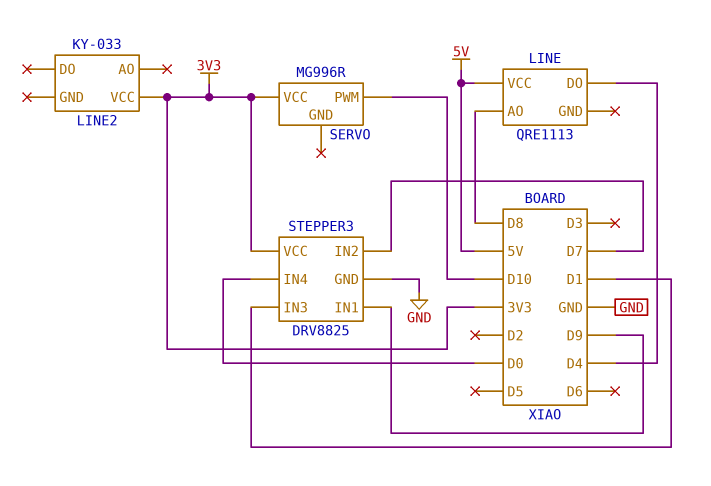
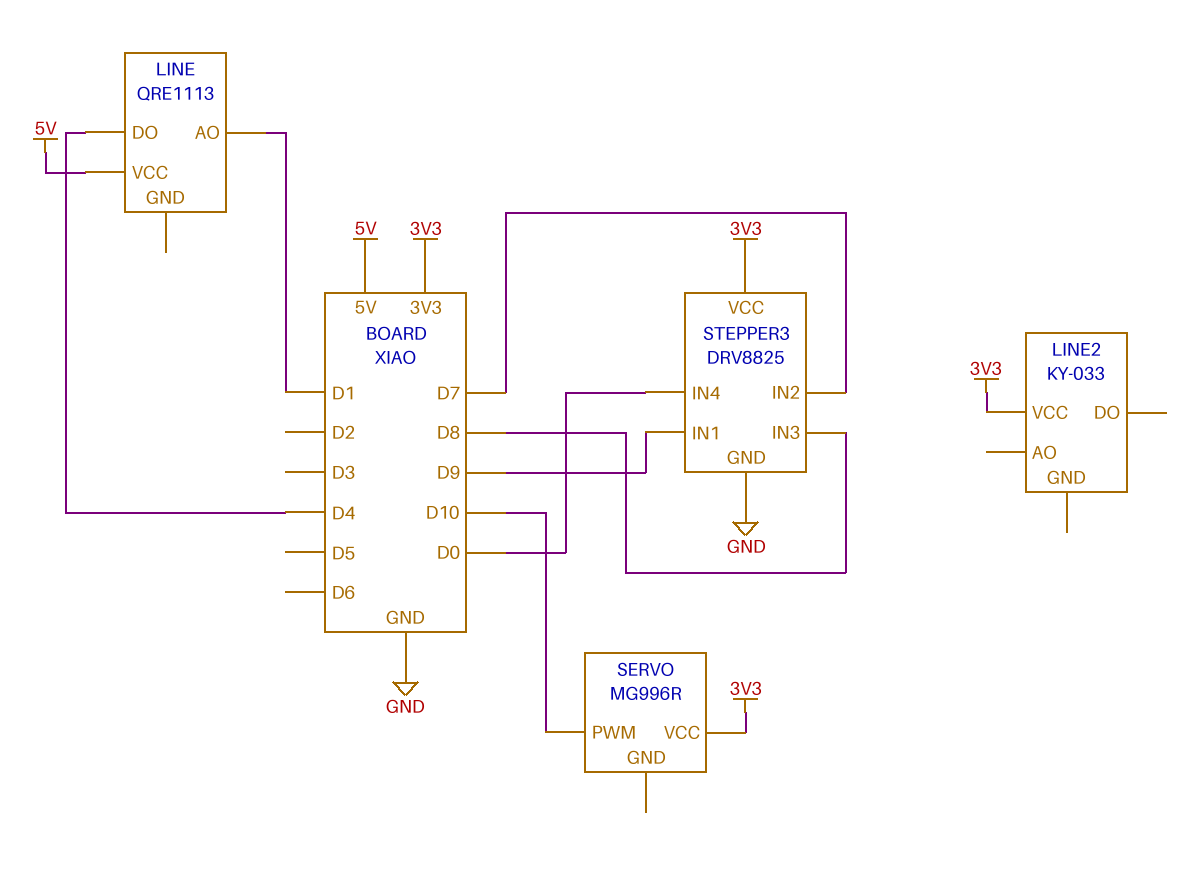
LINE pin AO: D8 -> D1
STEPPER3 pin IN3: D1 -> D8

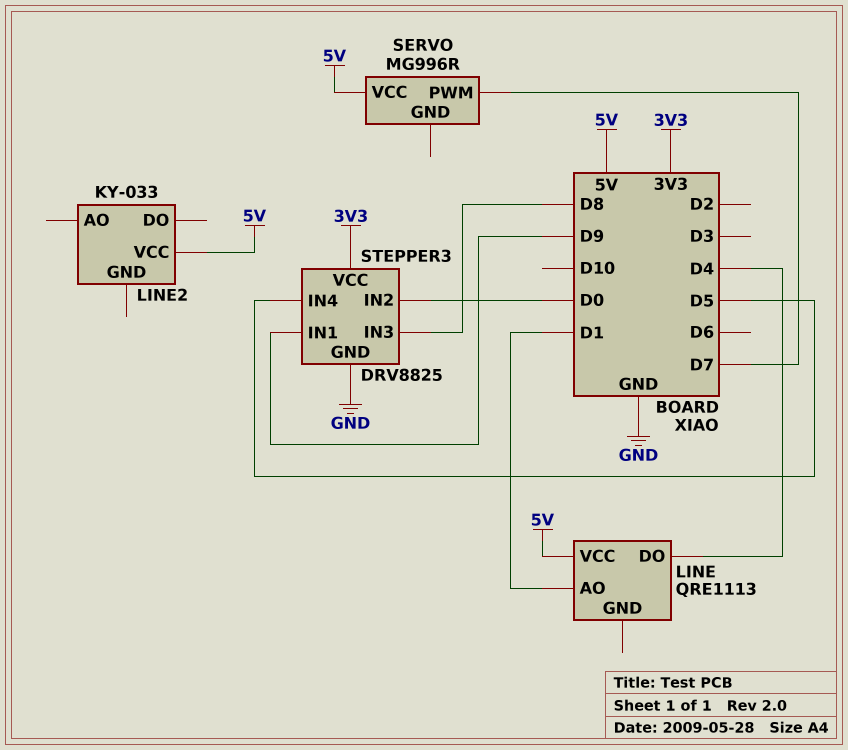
LINE2 pin VCC: 3V3 -> 5V
SERVO pin PWM: D10 -> D7
SERVO pin VCC: 3V3 -> 5V
STEPPER3 pin IN2: D7 -> D0
STEPPER3 pin IN4: D0 -> D5

